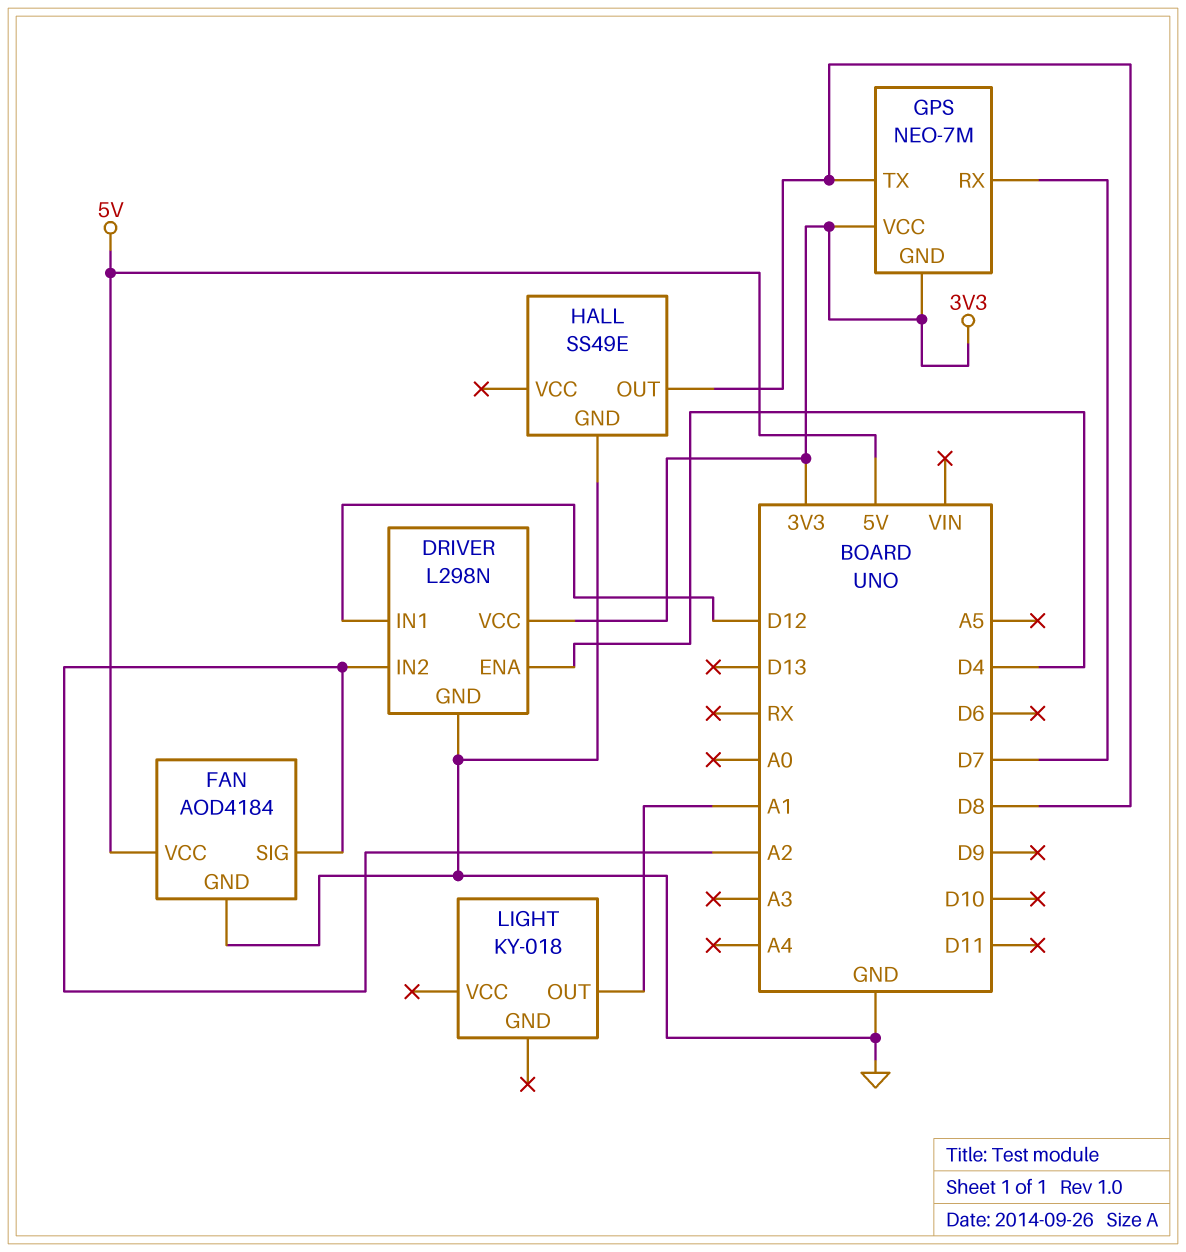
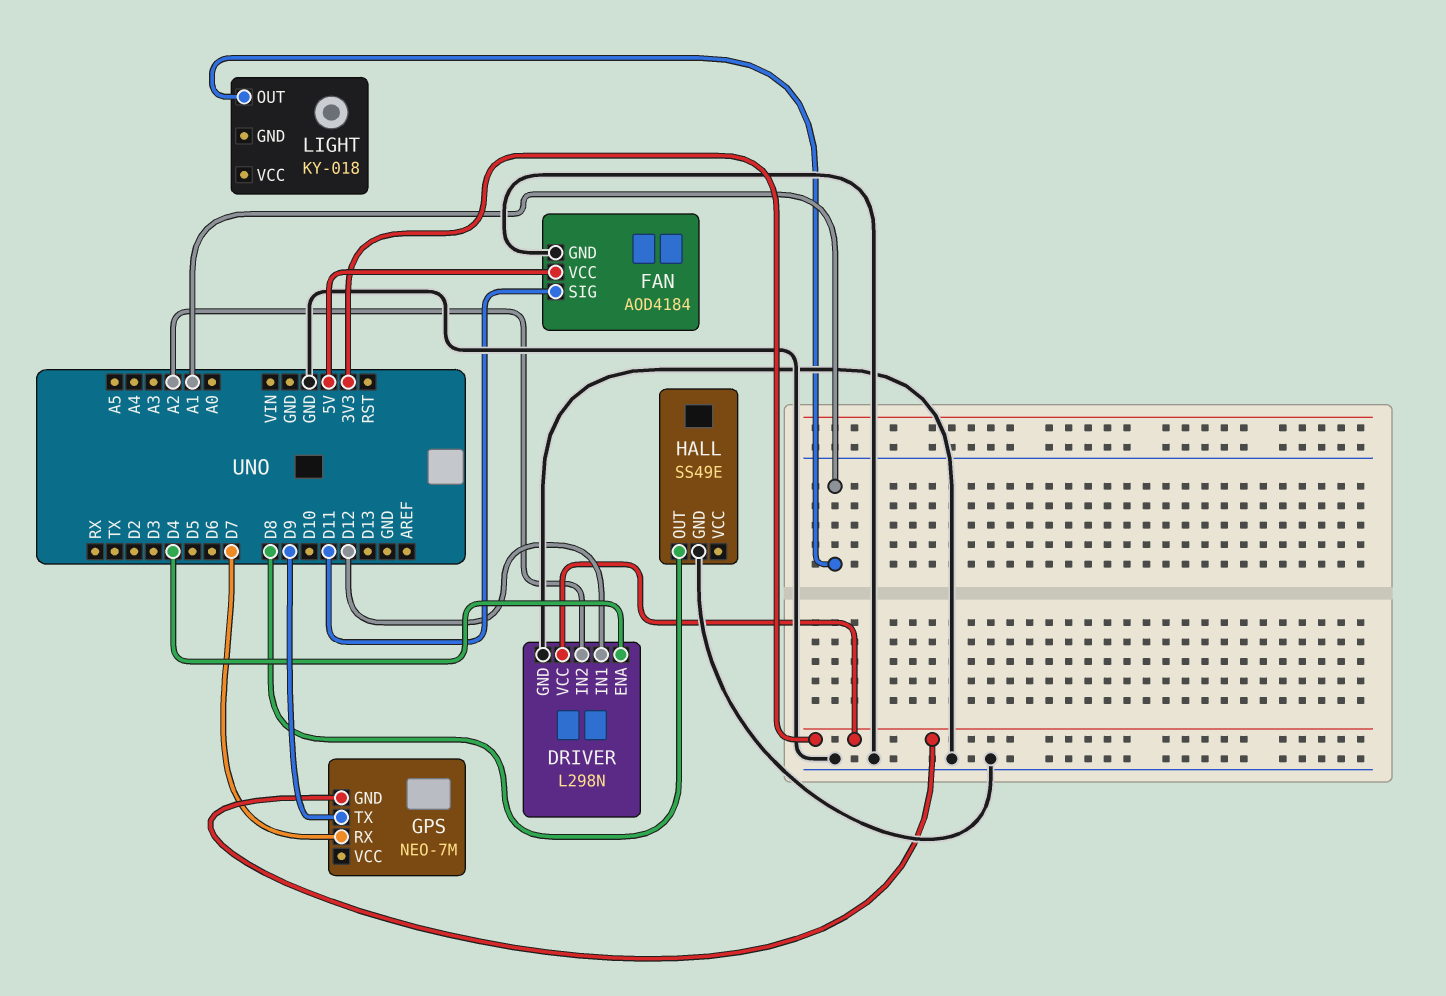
FAN pin SIG: A2 -> D11
GPS pin TX: D8 -> D9
GPS pin VCC: 3V3 -> none

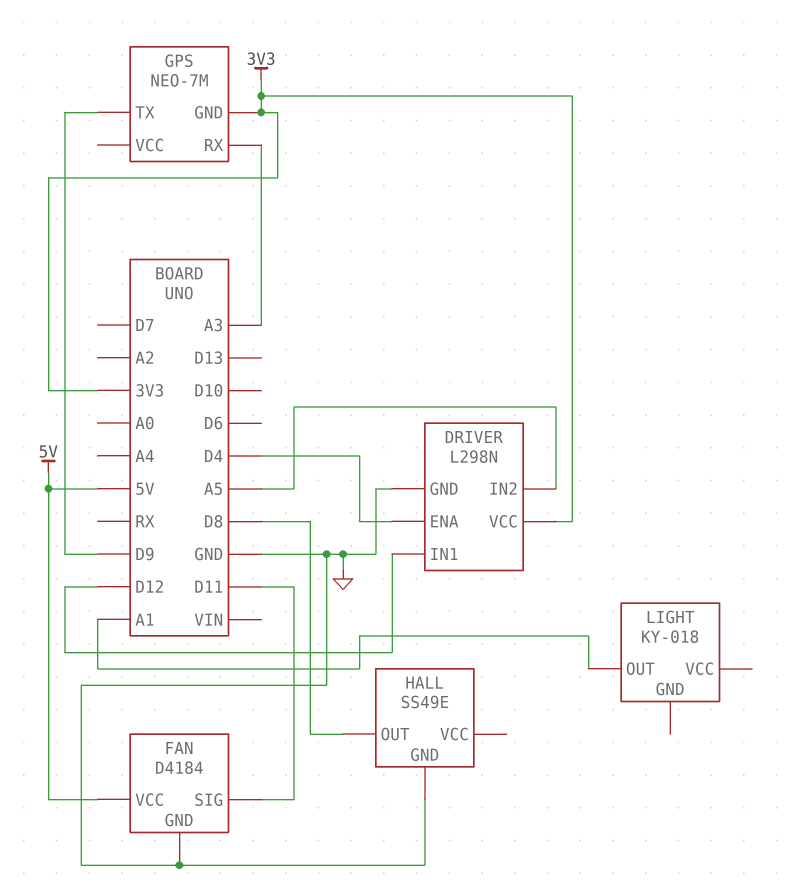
DRIVER pin IN2: A2 -> A5
FAN: AOD4184 -> D4184
GPS pin RX: D7 -> A3

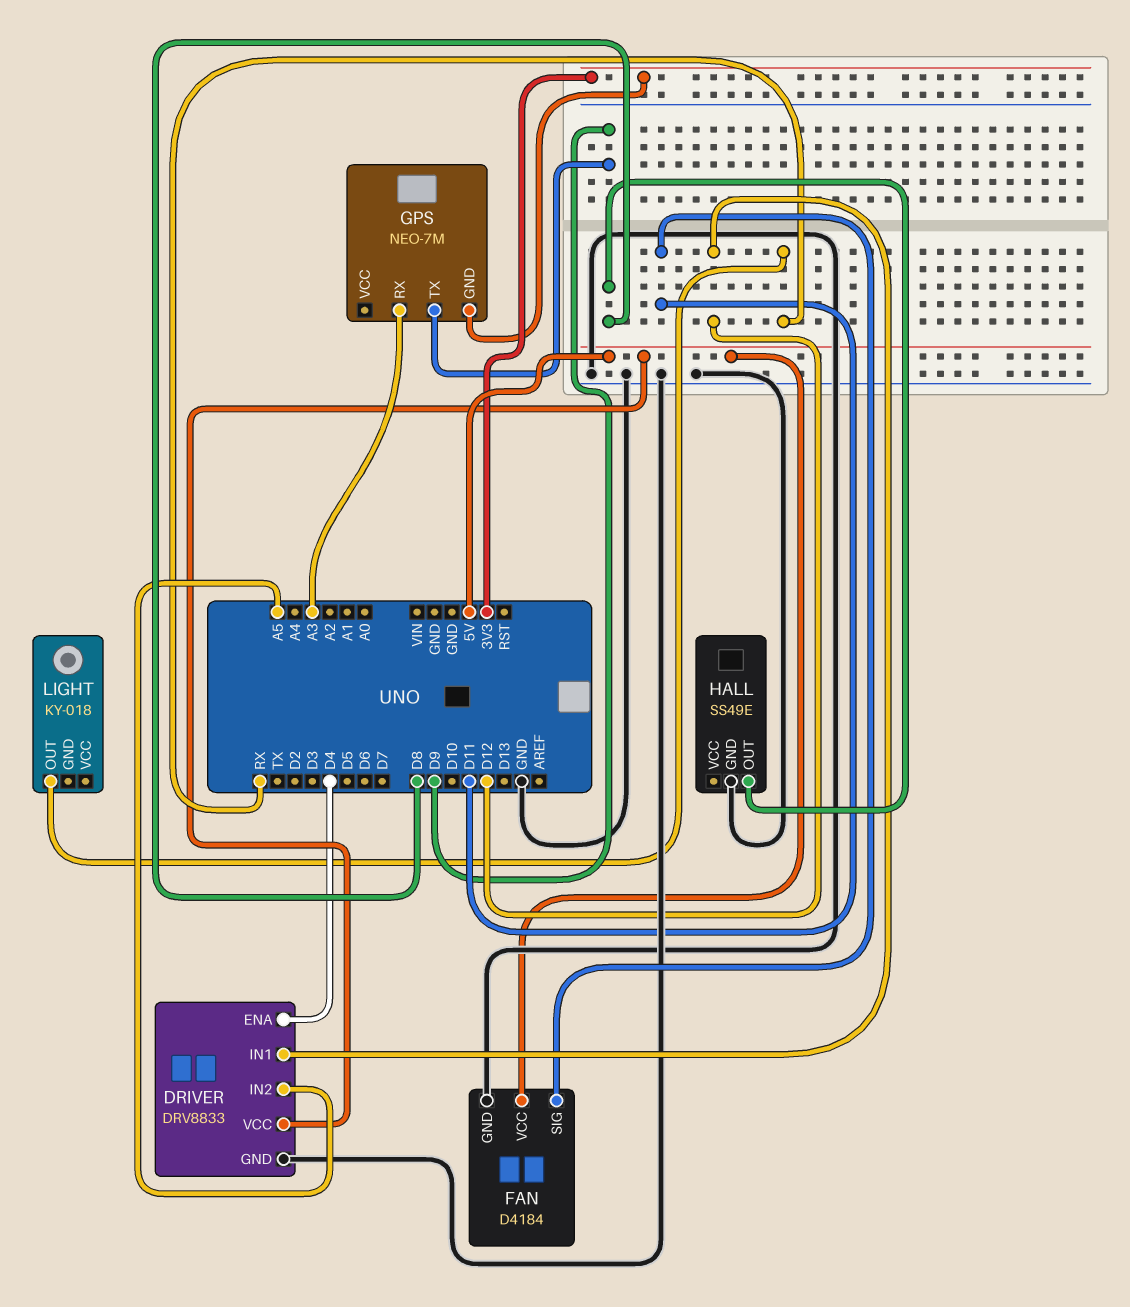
DRIVER: L298N -> DRV8833
DRIVER pin VCC: 3V3 -> 5V
LIGHT pin OUT: A1 -> RX

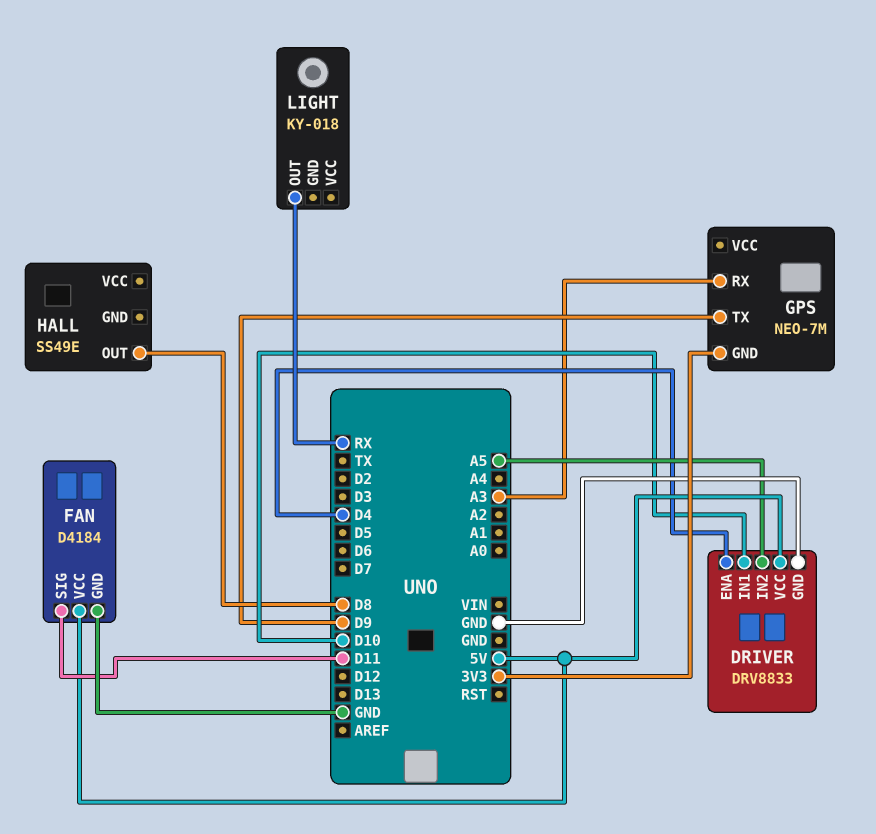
DRIVER pin IN1: D12 -> D10
HALL pin GND: GND -> none

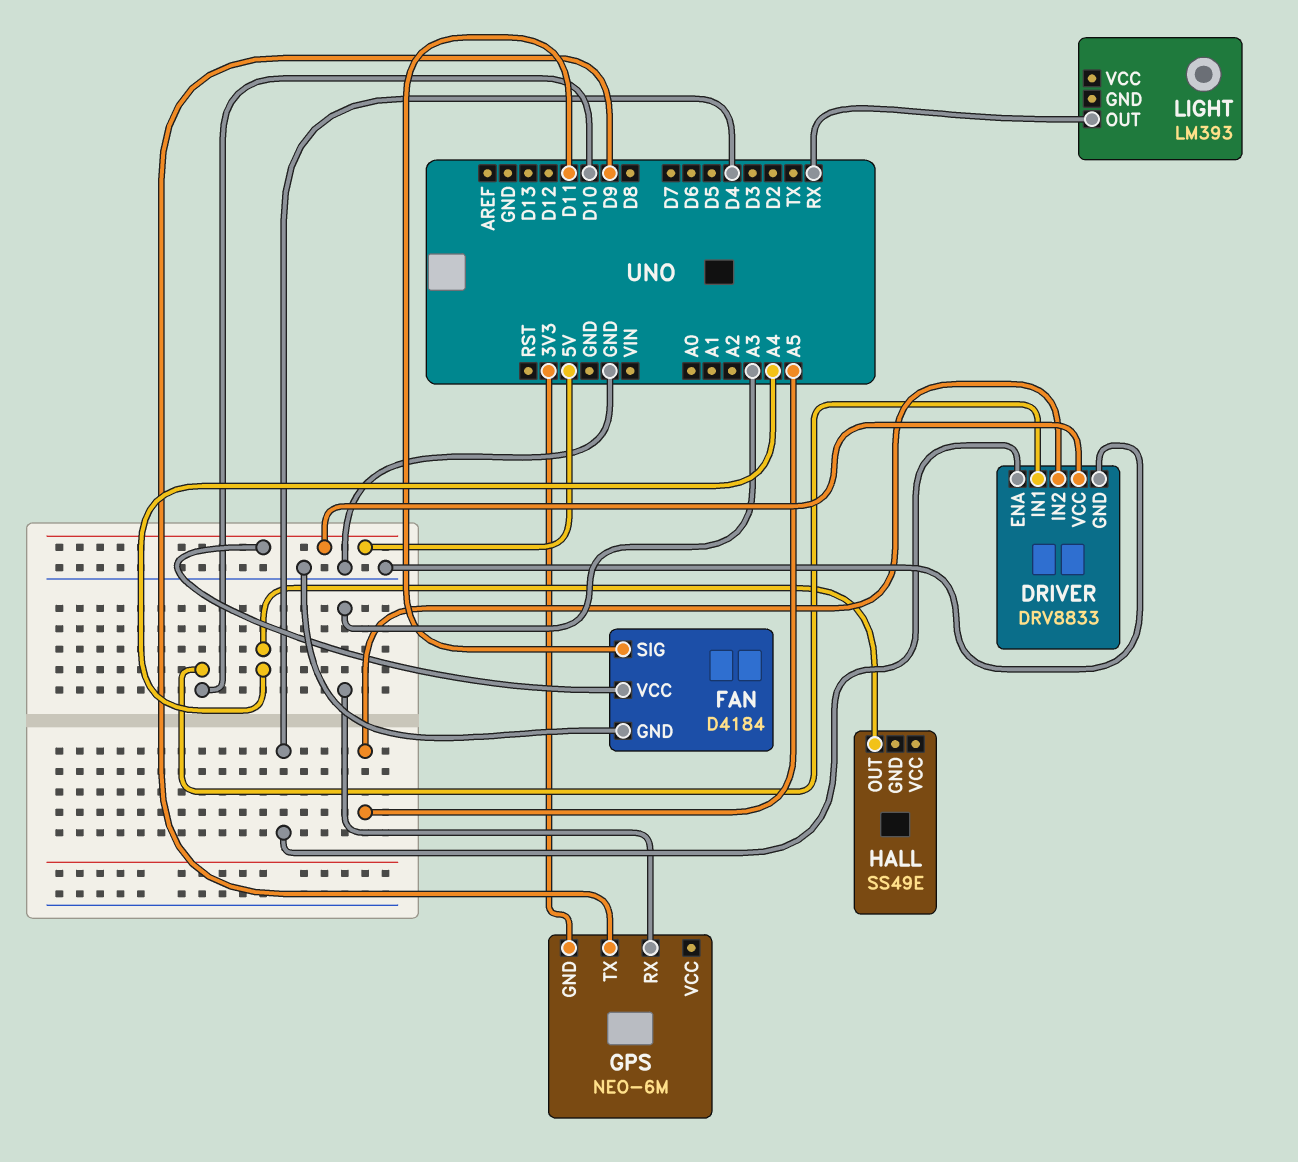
GPS: NEO-7M -> NEO-6M
HALL pin OUT: D8 -> A4
LIGHT: KY-018 -> LM393

